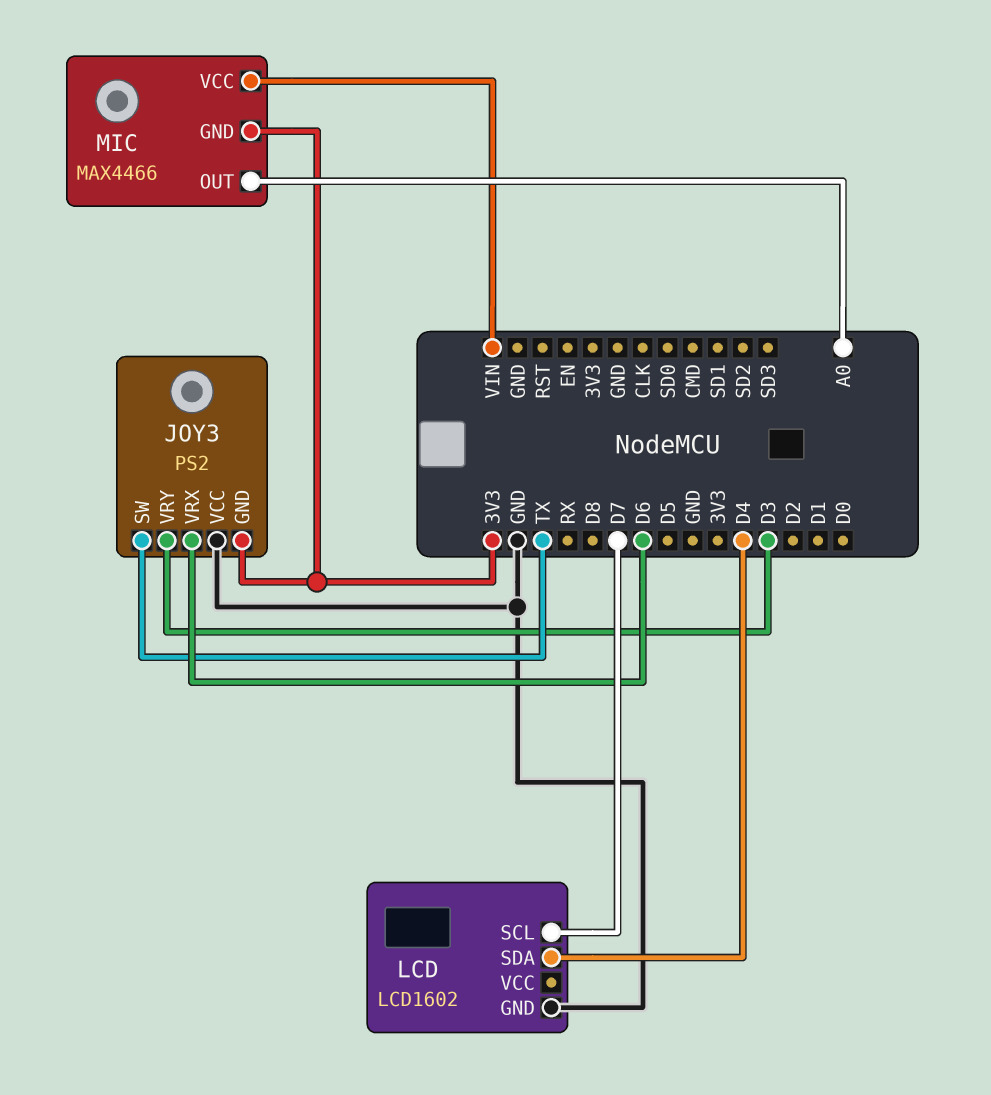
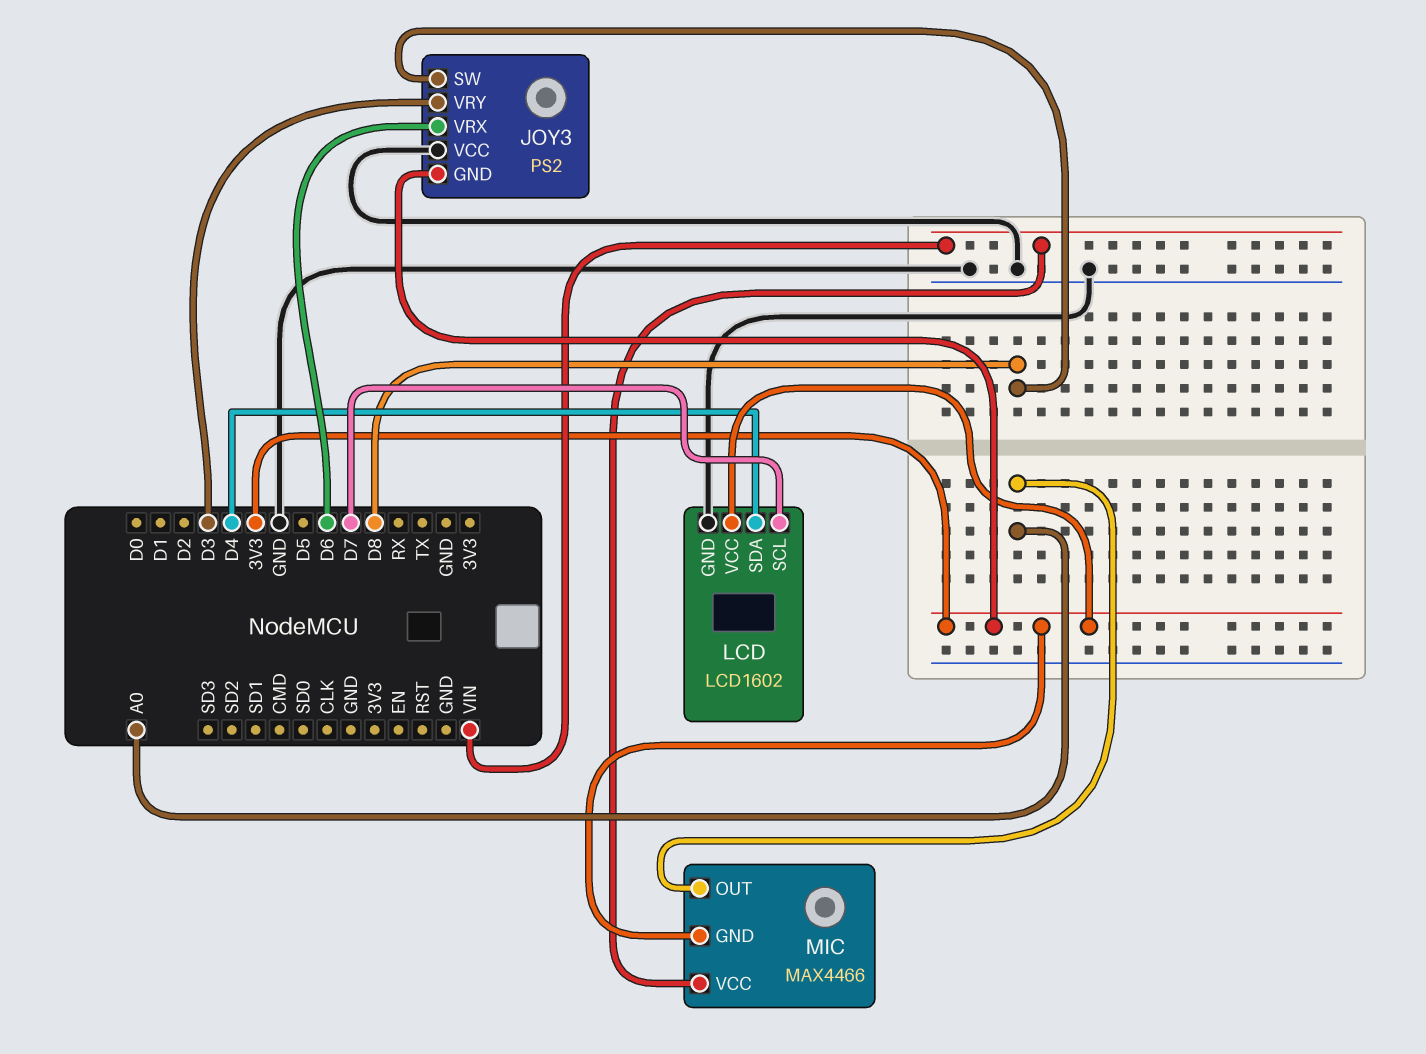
JOY3 pin SW: TX -> D8
LCD pin VCC: none -> 3V3

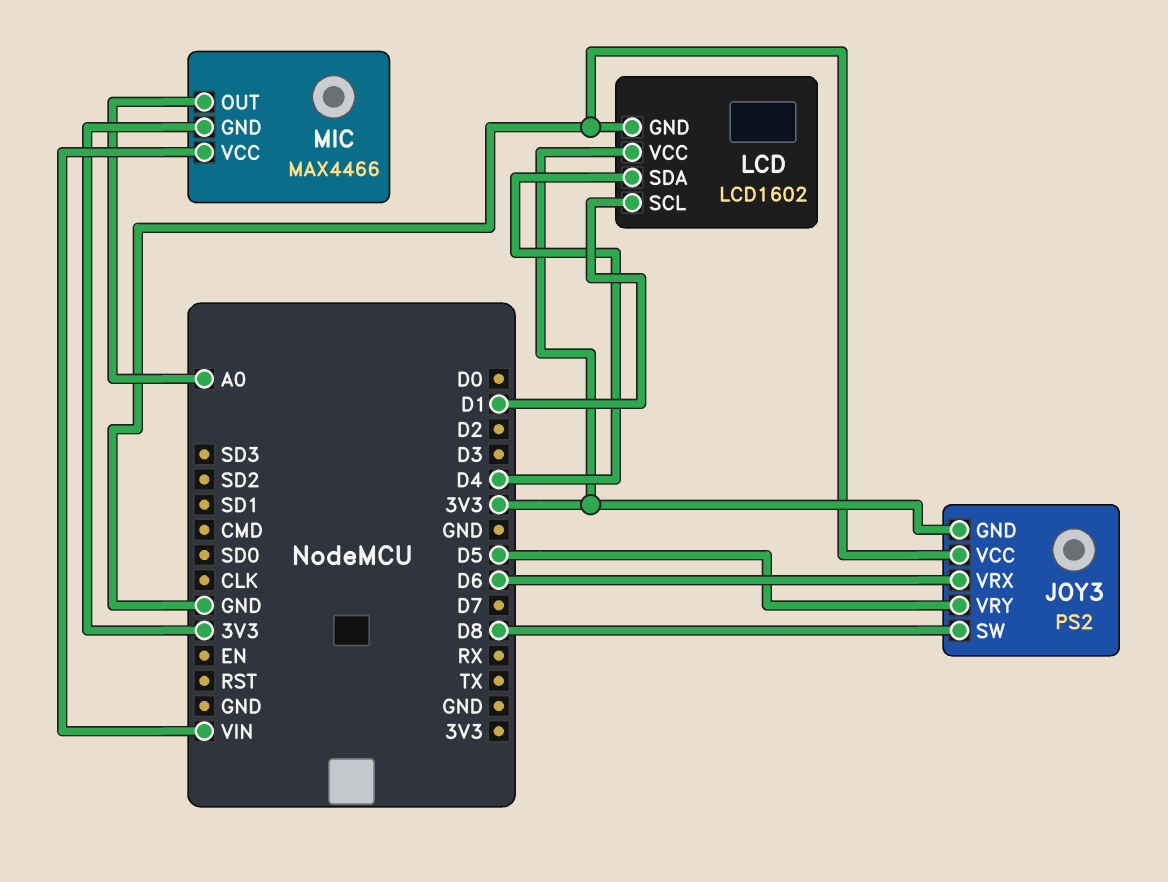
JOY3 pin VRY: D3 -> D5
LCD pin SCL: D7 -> D1

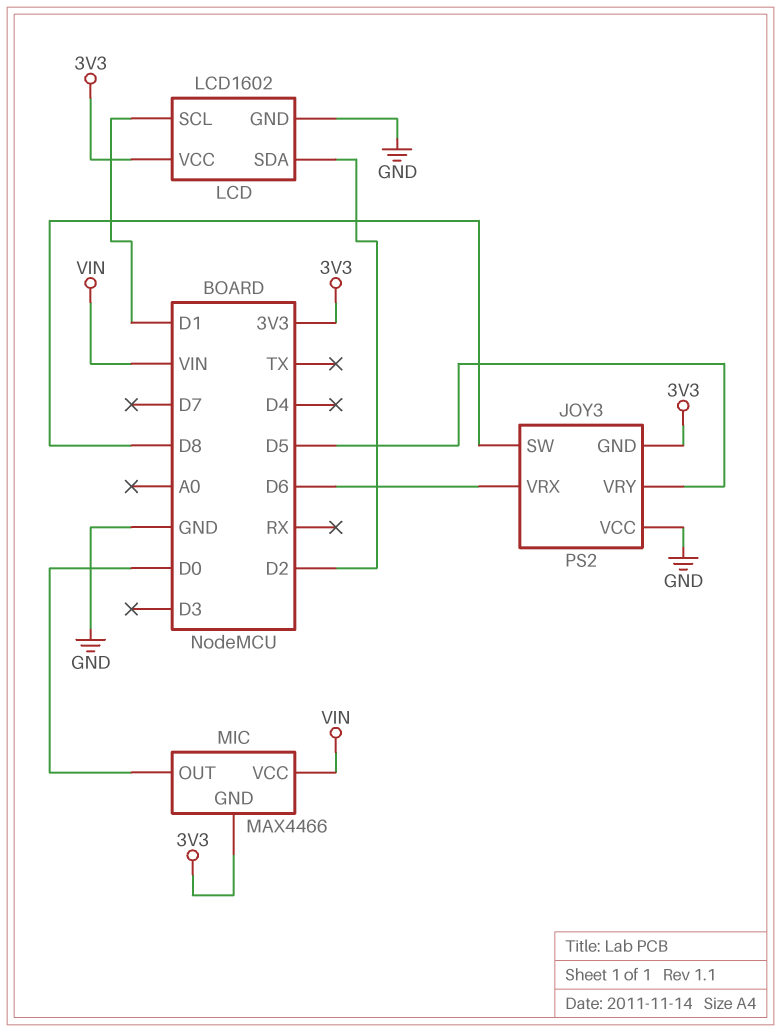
LCD pin SDA: D4 -> D2
MIC pin OUT: A0 -> D0

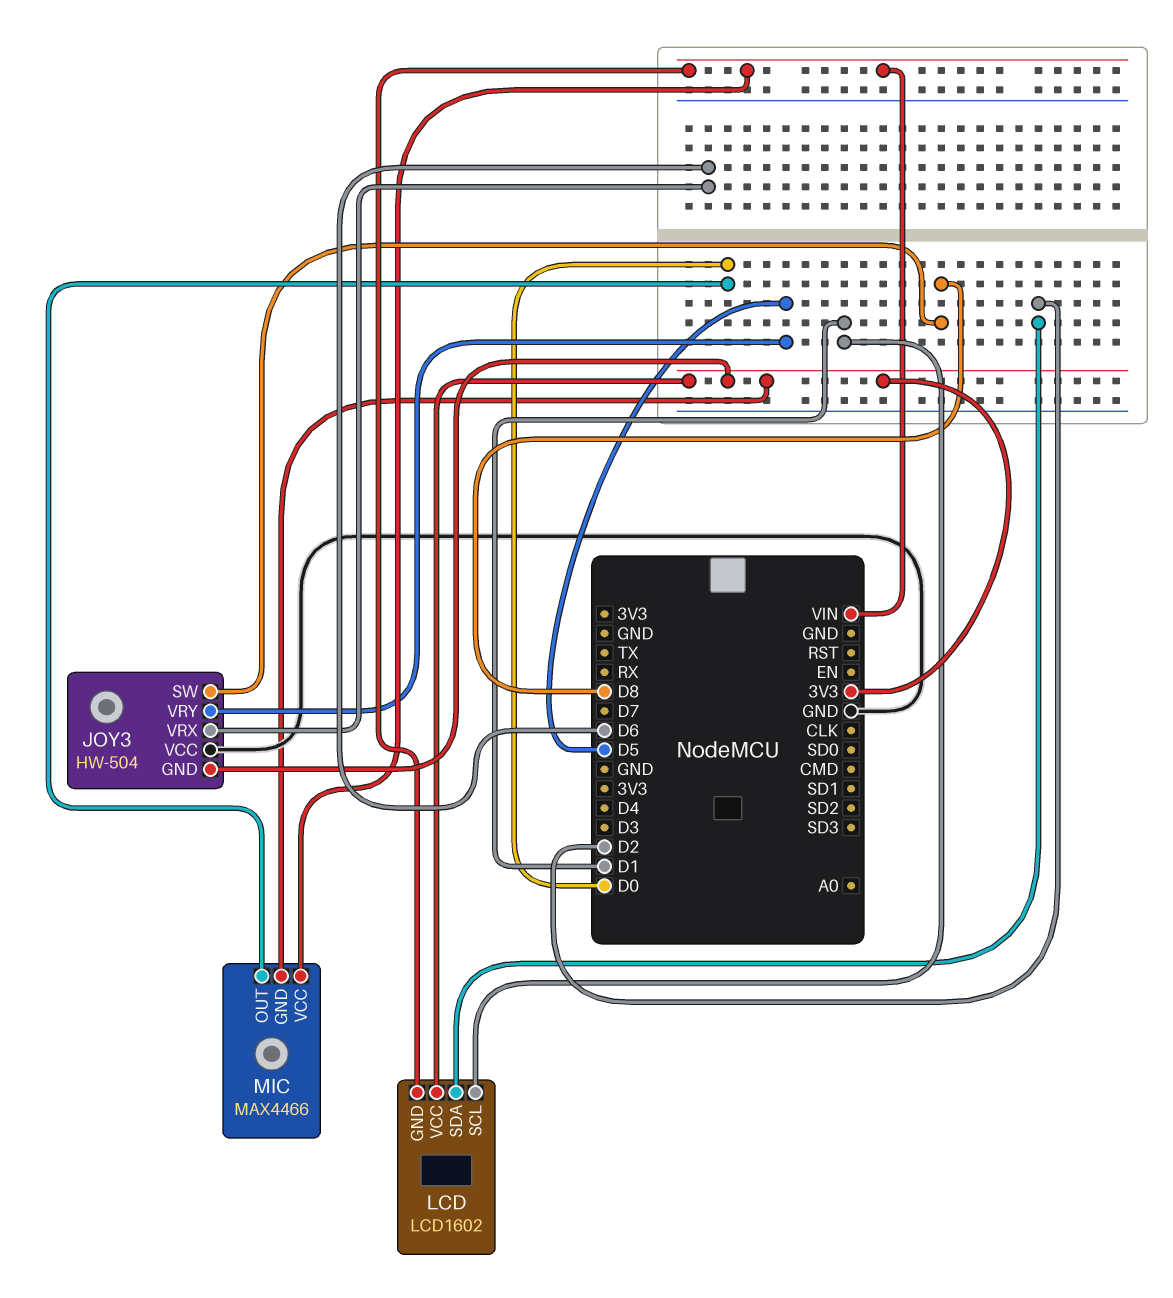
JOY3: PS2 -> HW-504
LCD pin GND: GND -> VIN

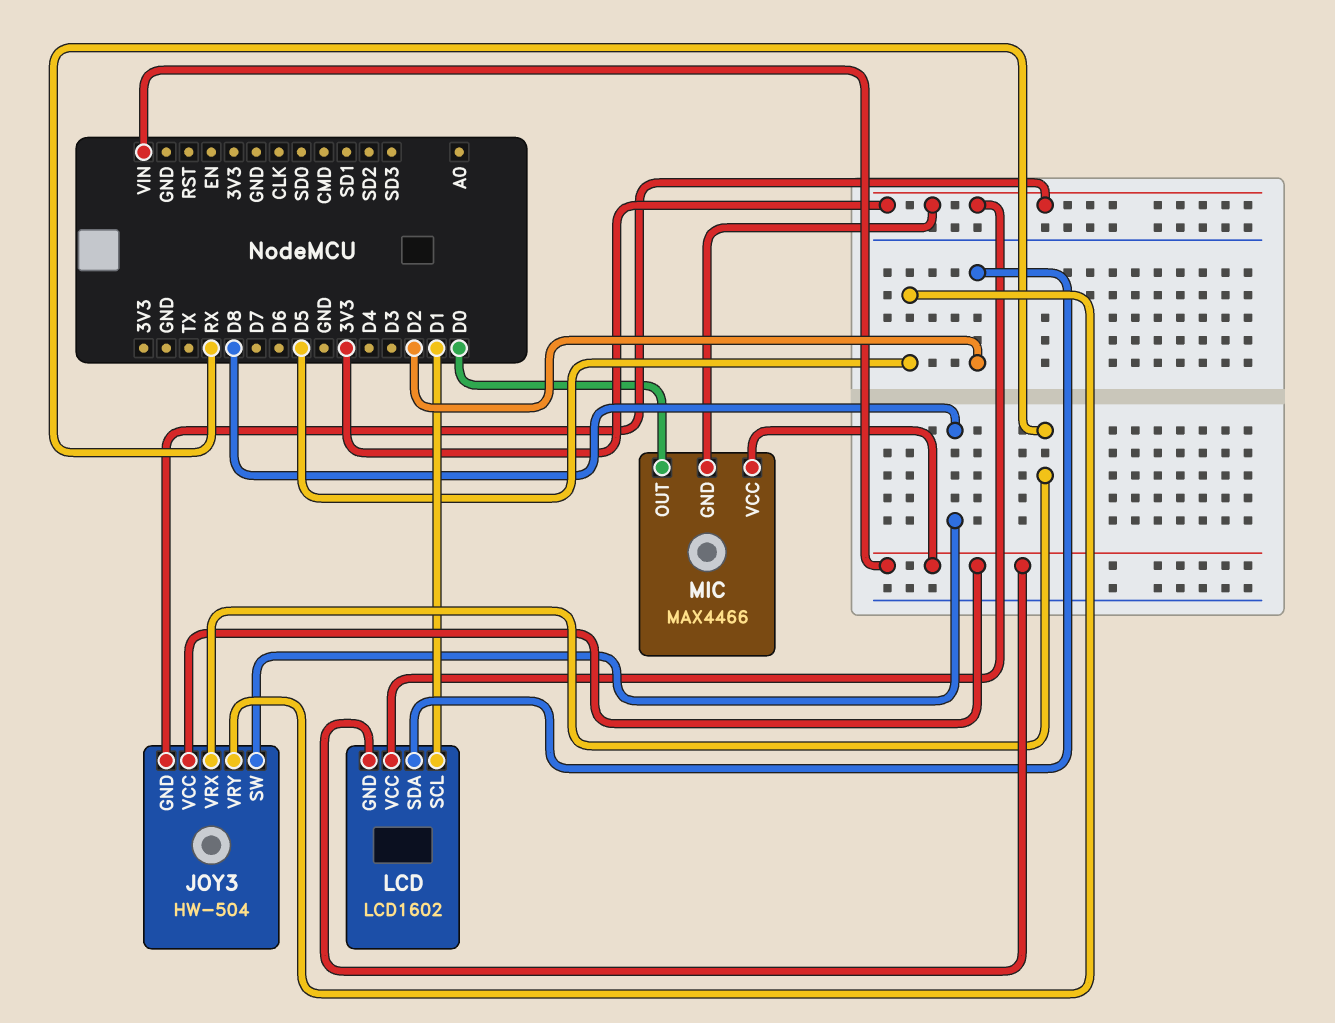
JOY3 pin VCC: GND -> VIN
JOY3 pin VRX: D6 -> RX

